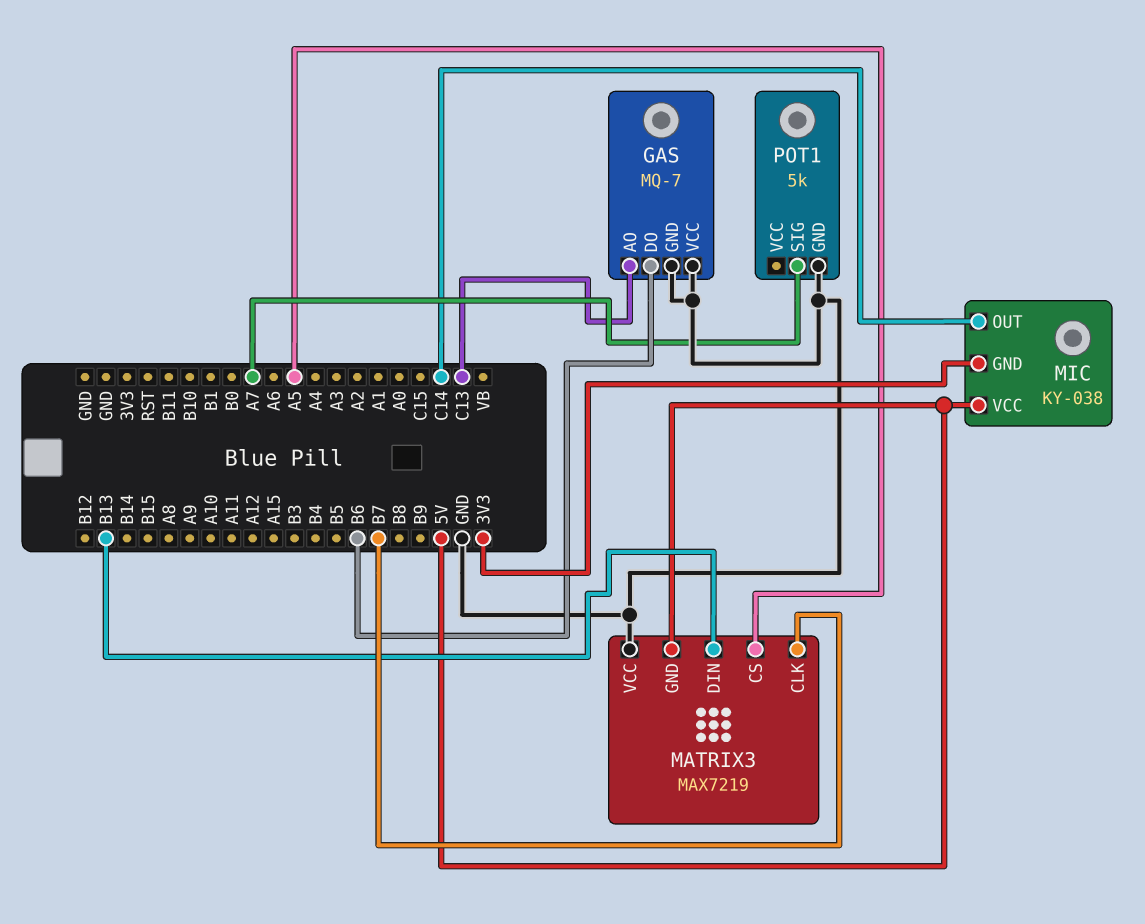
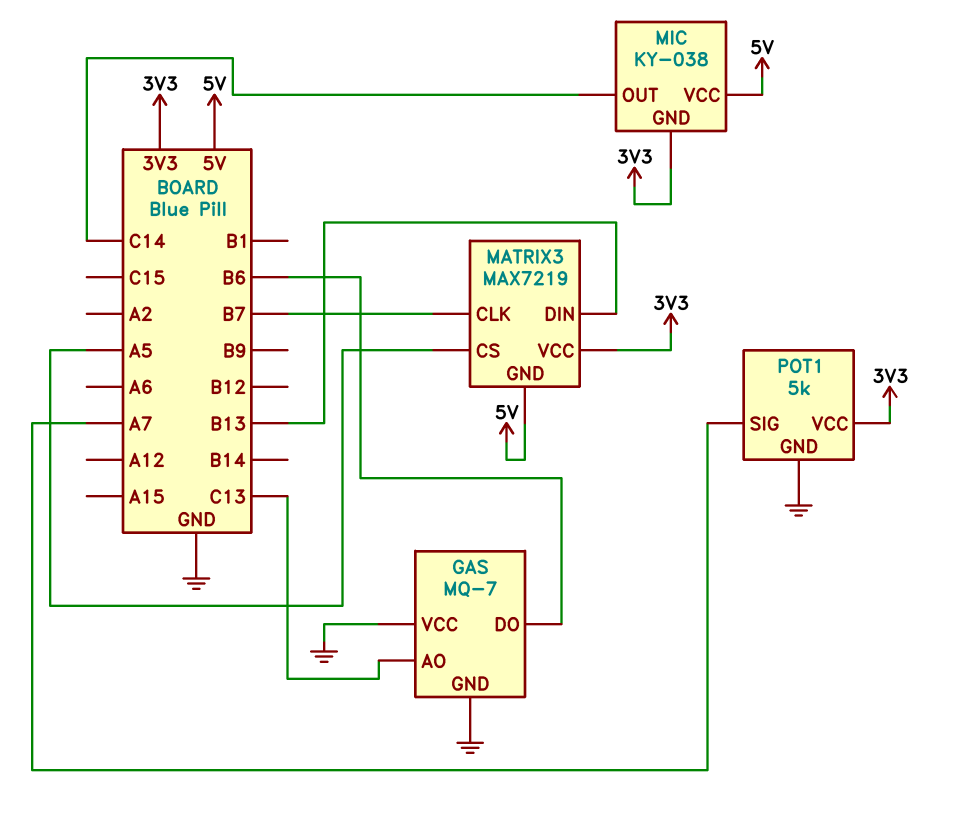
MATRIX3 pin VCC: GND -> 3V3
POT1 pin VCC: none -> 3V3

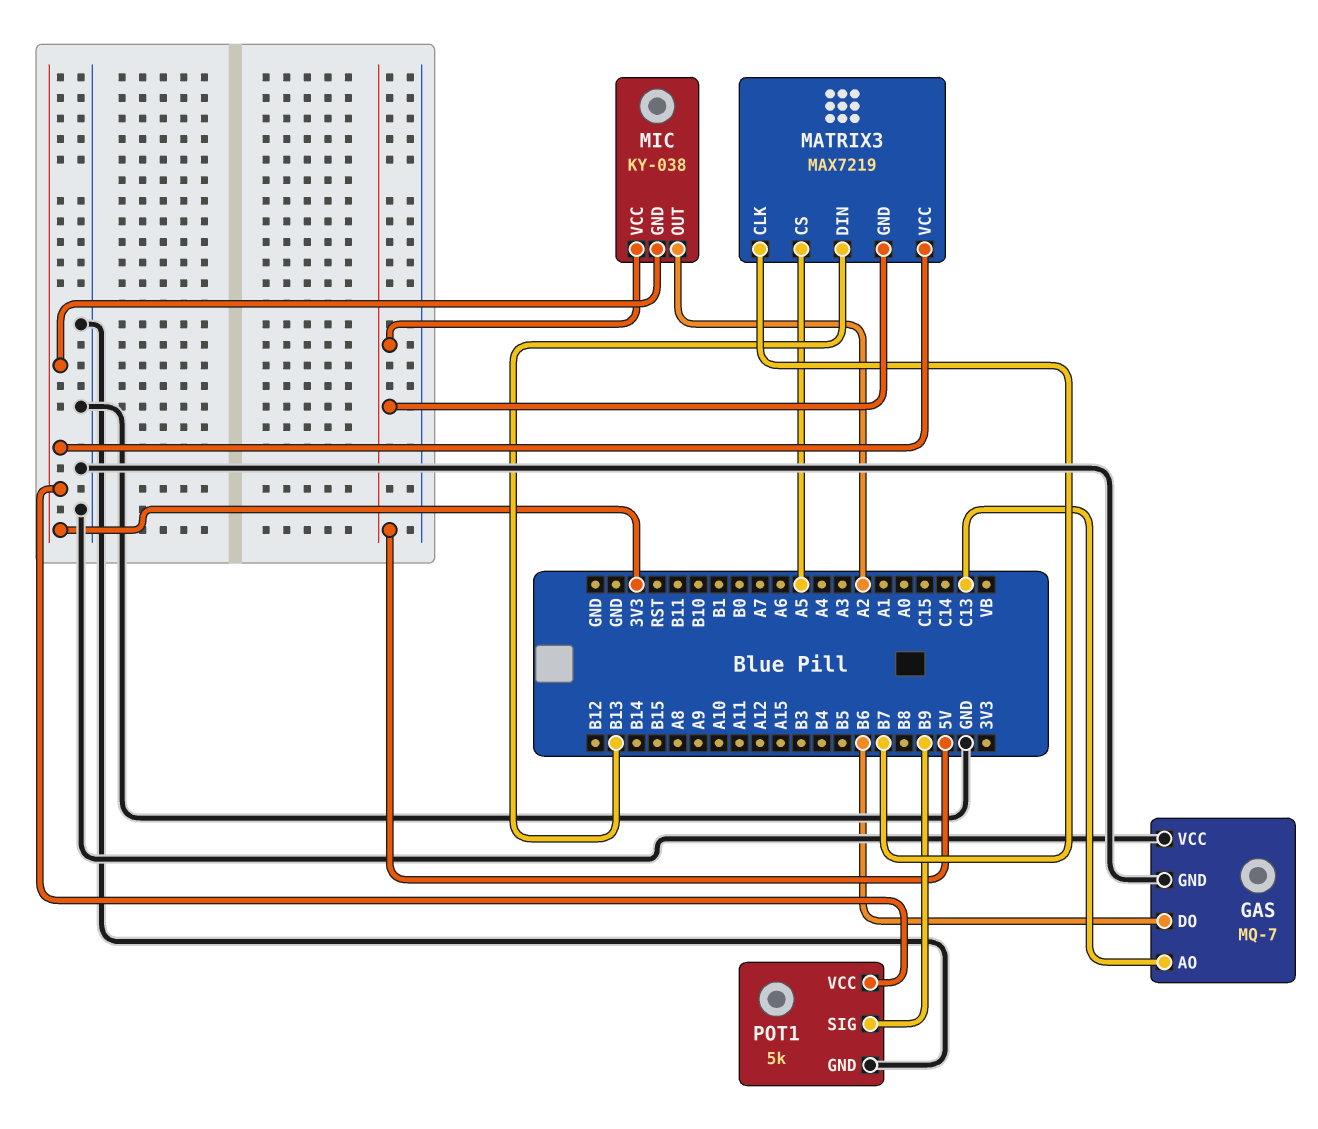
MIC pin OUT: C14 -> A2
POT1 pin SIG: A7 -> B9

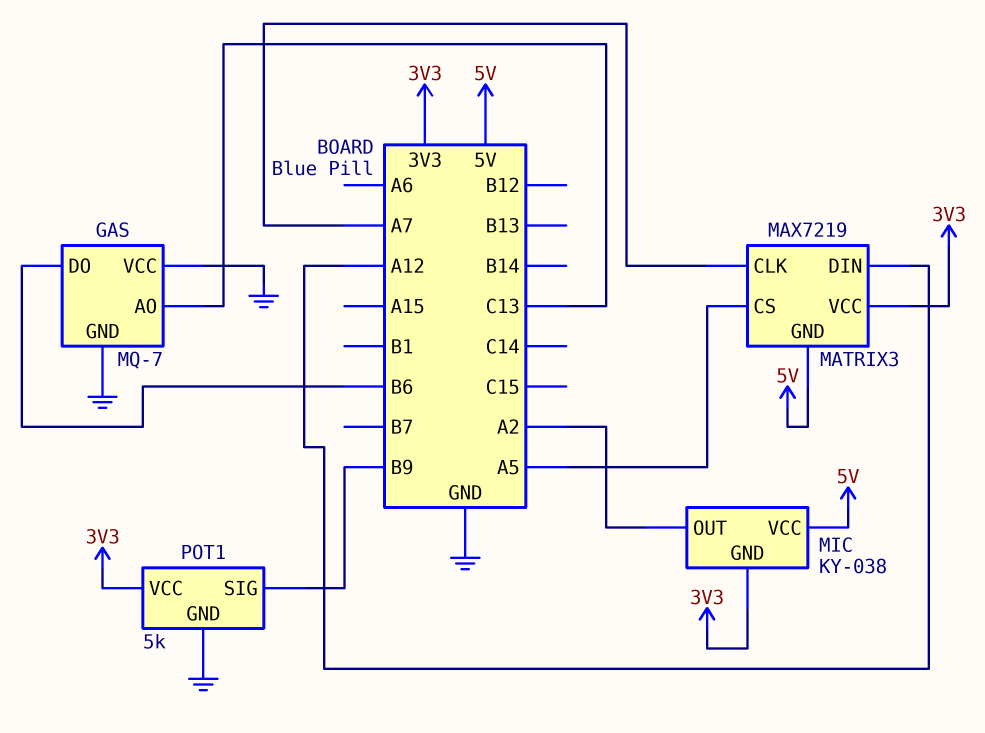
MATRIX3 pin CLK: B7 -> A7
MATRIX3 pin DIN: B13 -> A12

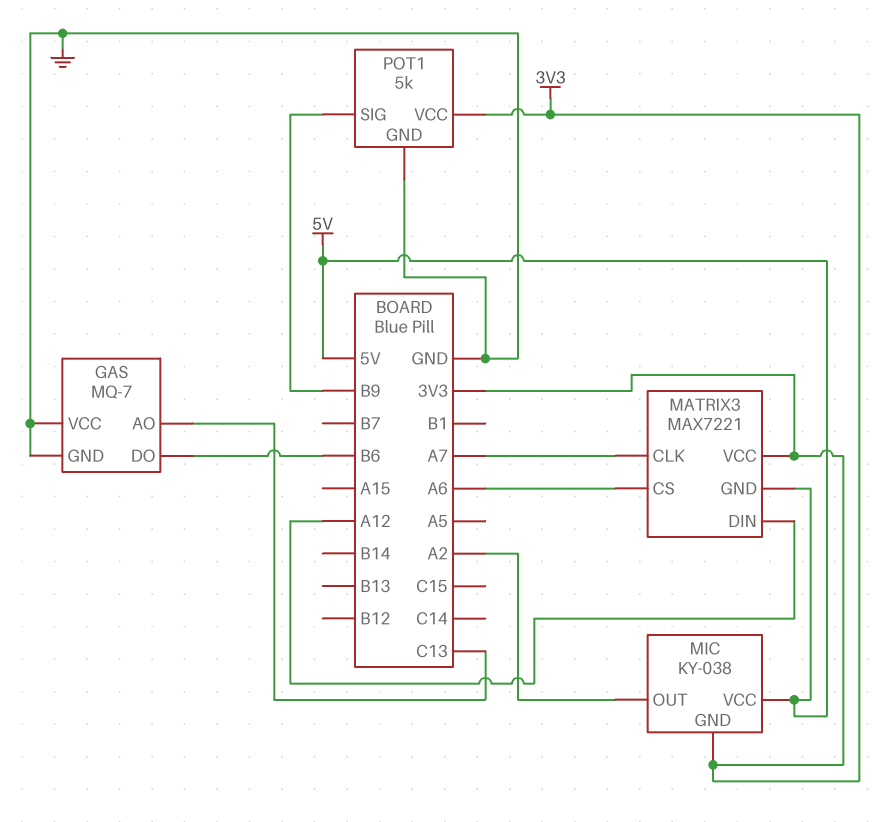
MATRIX3: MAX7219 -> MAX7221
MATRIX3 pin CS: A5 -> A6

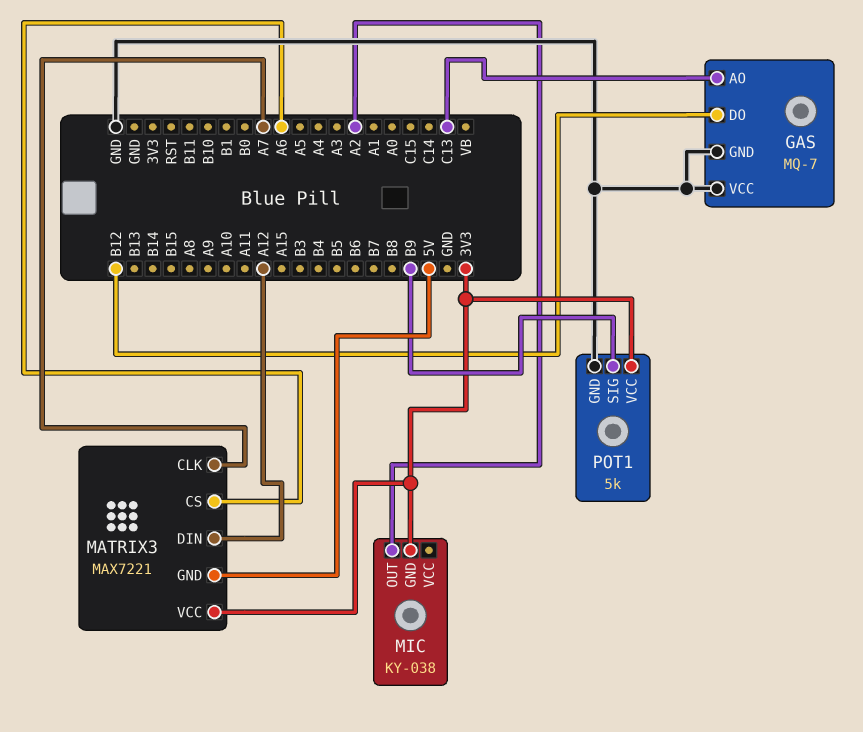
GAS pin DO: B6 -> B12
MIC pin VCC: 5V -> none

